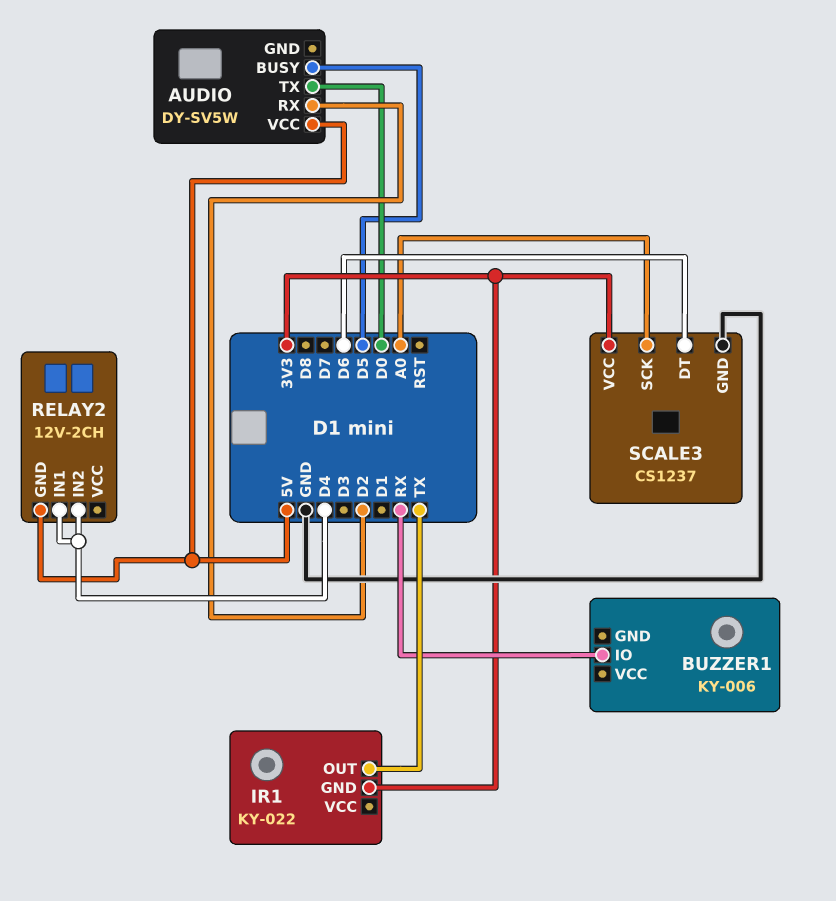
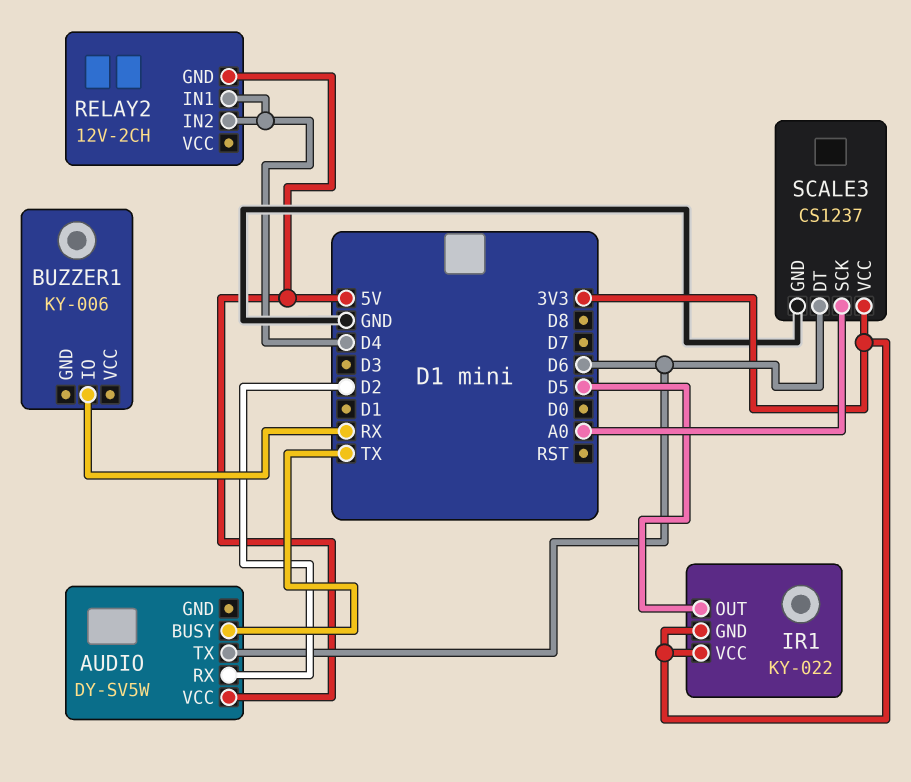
AUDIO pin BUSY: D5 -> TX
AUDIO pin TX: D0 -> D6
IR1 pin OUT: TX -> D5
IR1 pin VCC: none -> 3V3

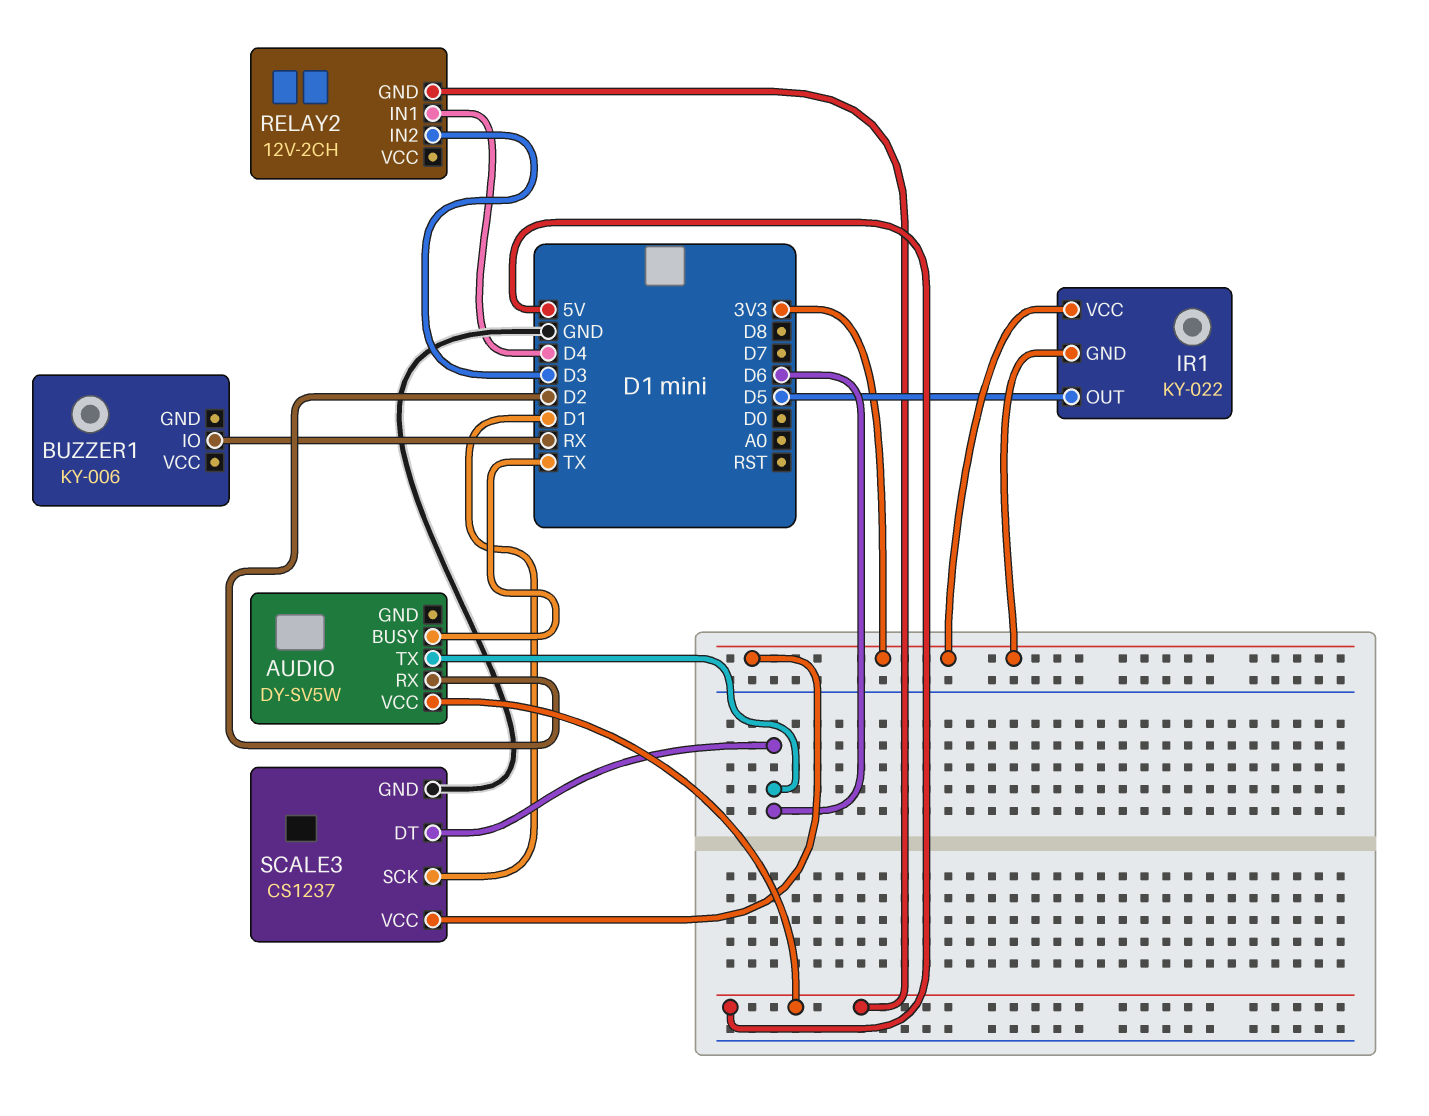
RELAY2 pin IN2: D4 -> D3
SCALE3 pin SCK: A0 -> D1

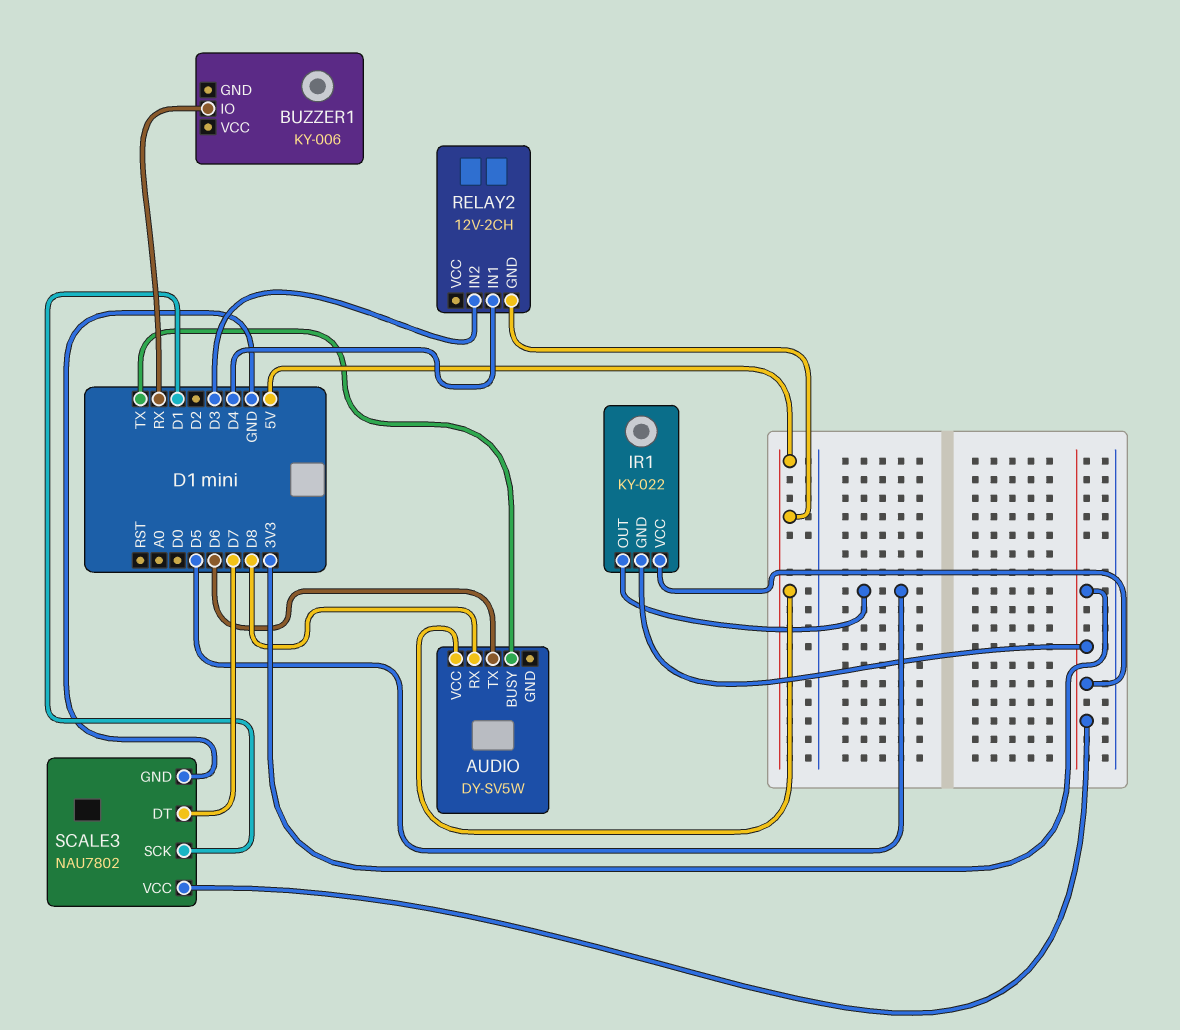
AUDIO pin RX: D2 -> D8
SCALE3: CS1237 -> NAU7802
SCALE3 pin DT: D6 -> D7

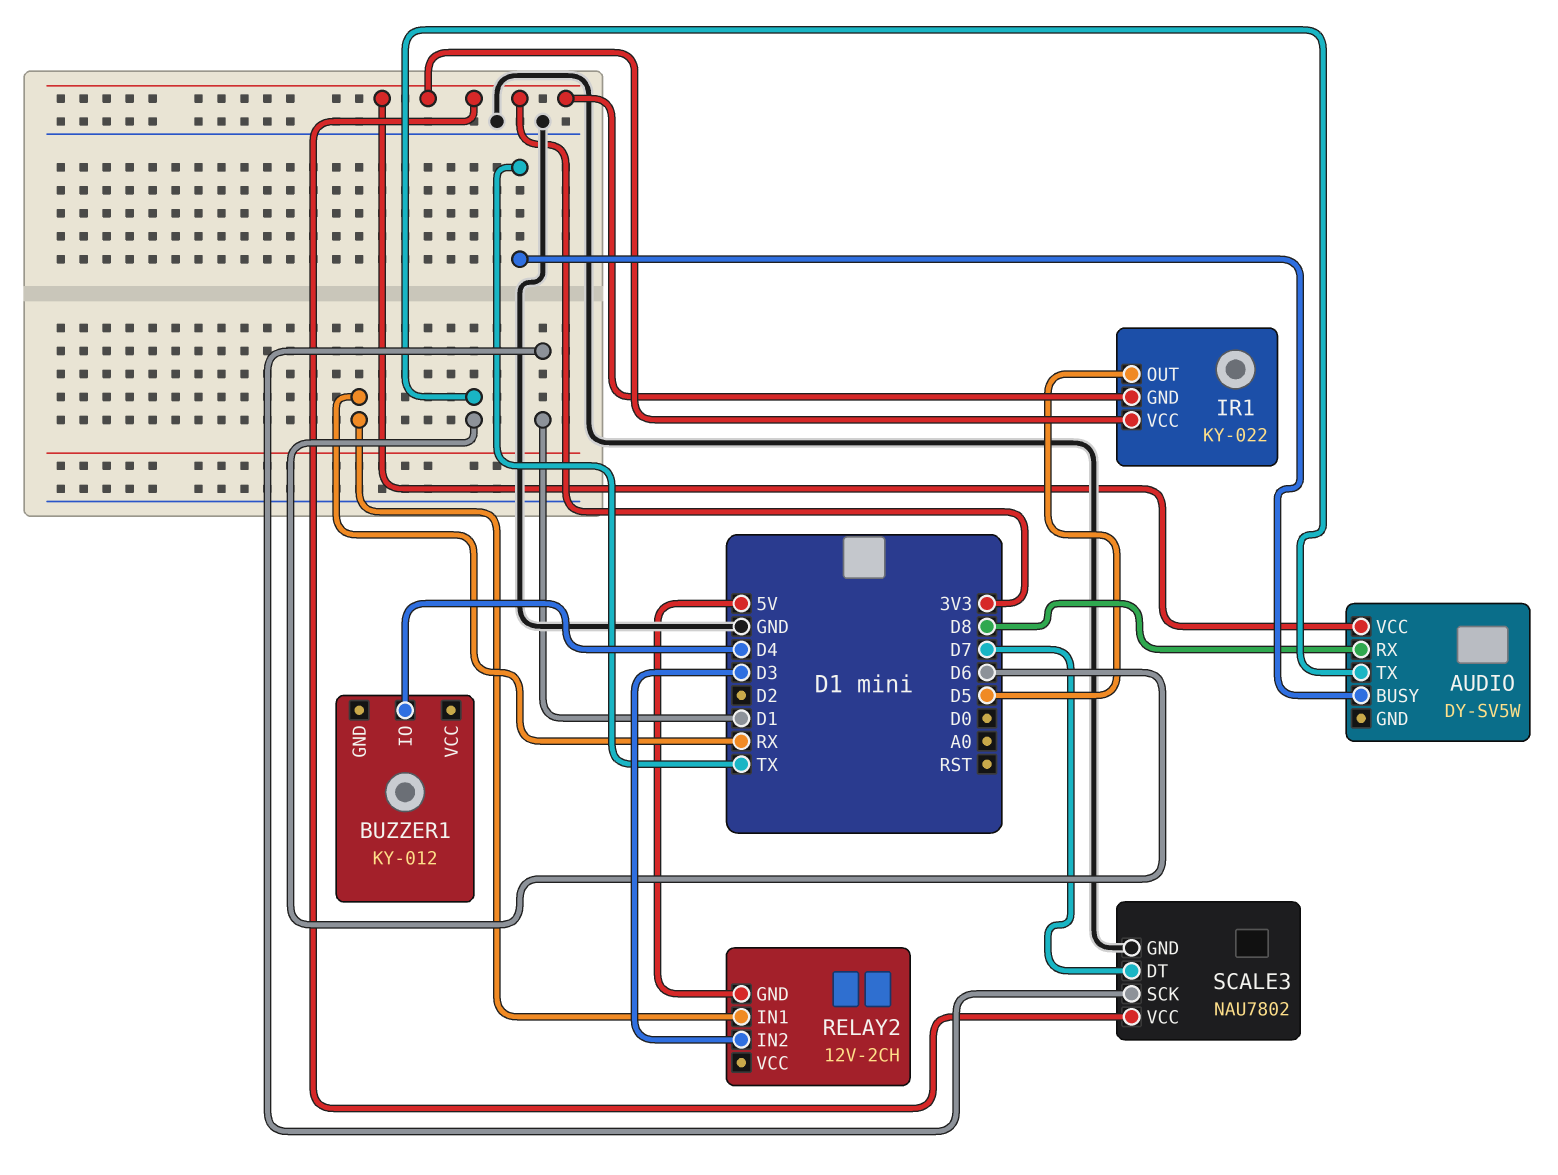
AUDIO pin VCC: 5V -> 3V3
BUZZER1: KY-006 -> KY-012
BUZZER1 pin IO: RX -> D4
RELAY2 pin IN1: D4 -> RX

